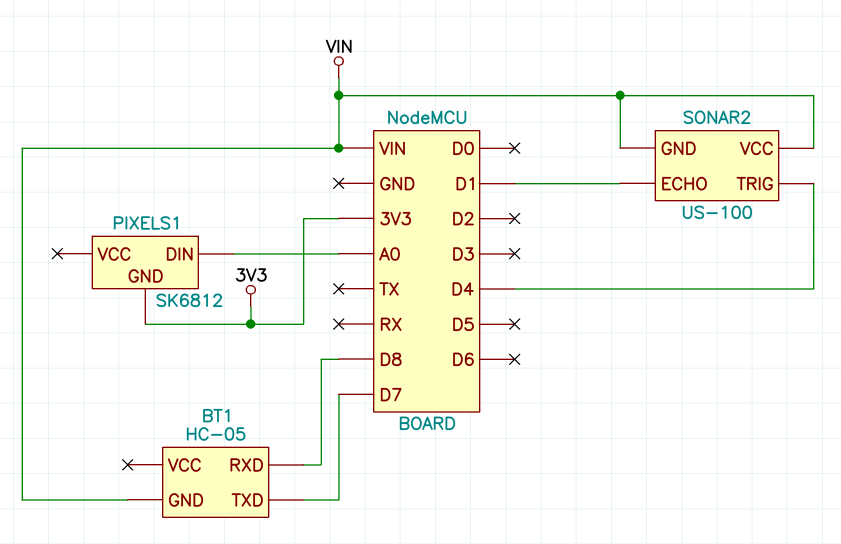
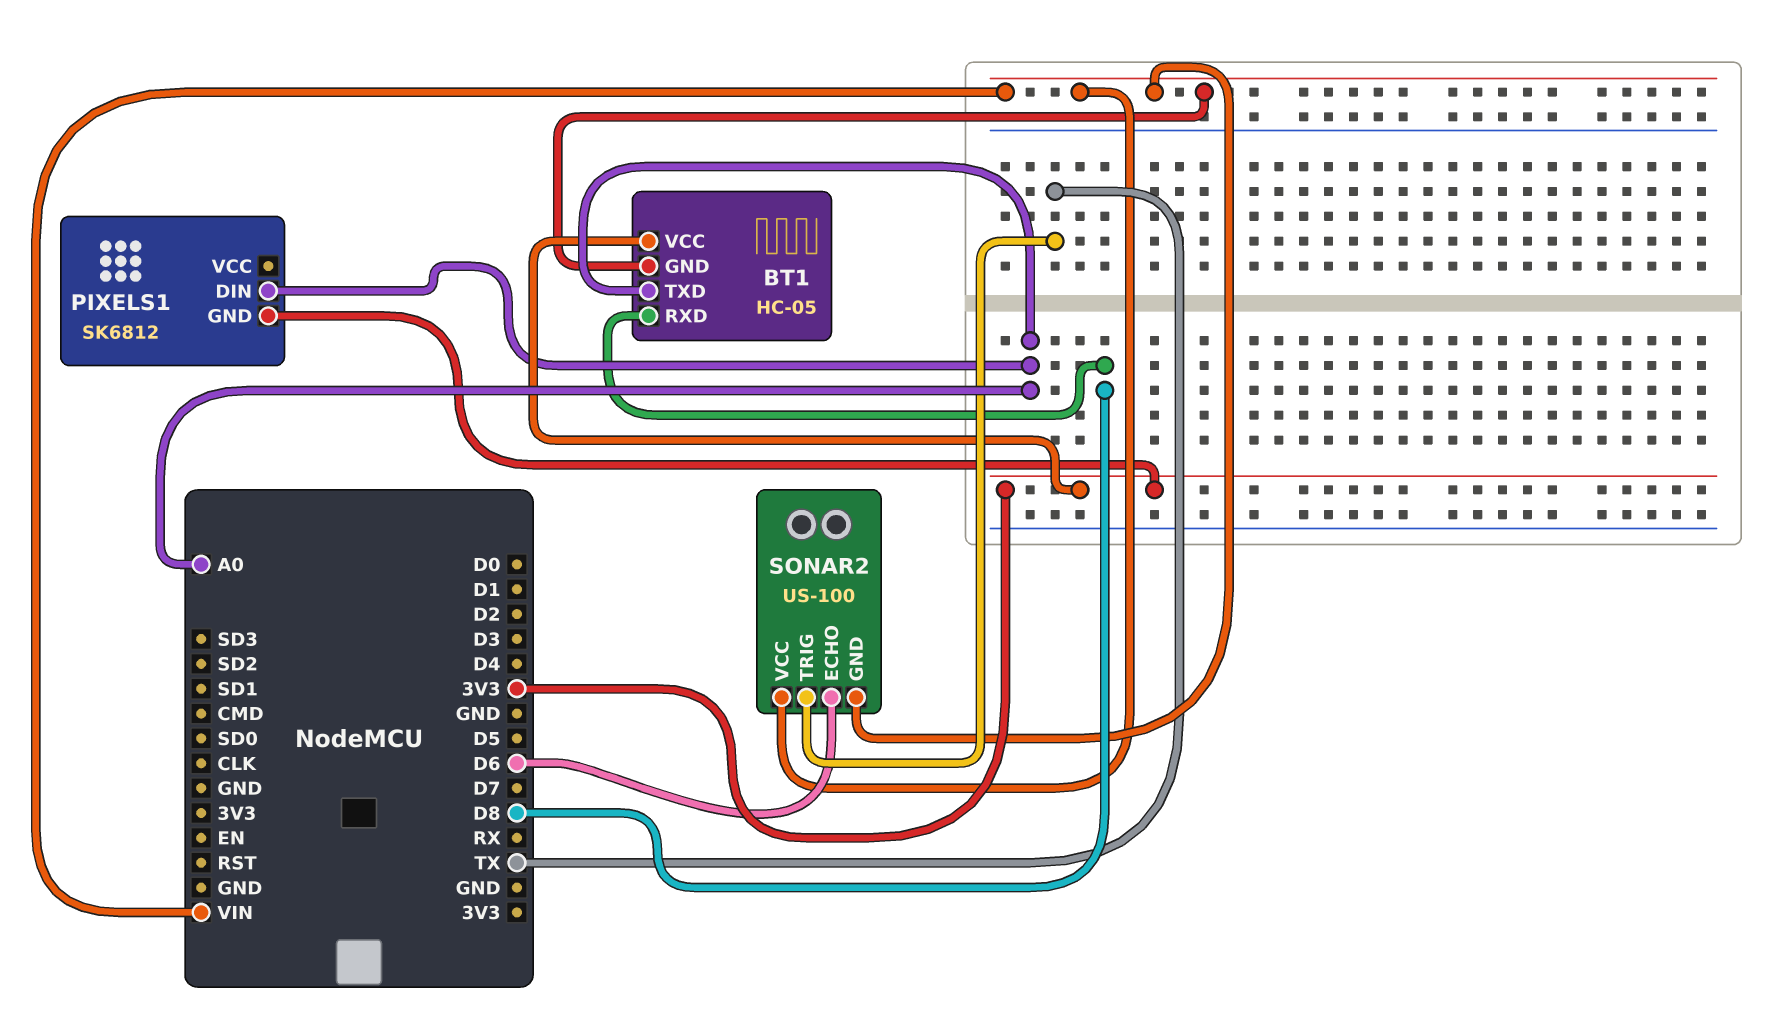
BT1 pin TXD: D7 -> A0
BT1 pin VCC: none -> 3V3
SONAR2 pin ECHO: D1 -> D6
SONAR2 pin TRIG: D4 -> TX

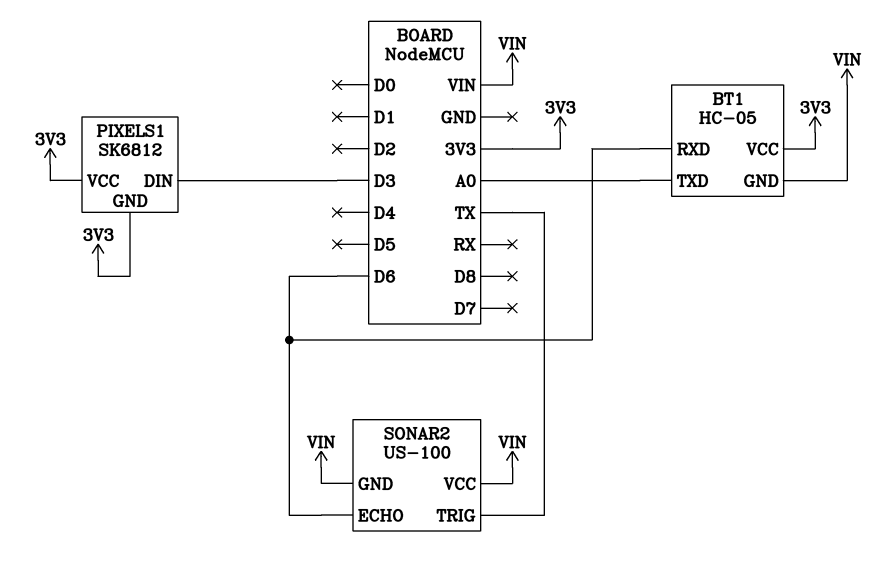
BT1 pin RXD: D8 -> D6
PIXELS1 pin DIN: A0 -> D3
PIXELS1 pin VCC: none -> 3V3

